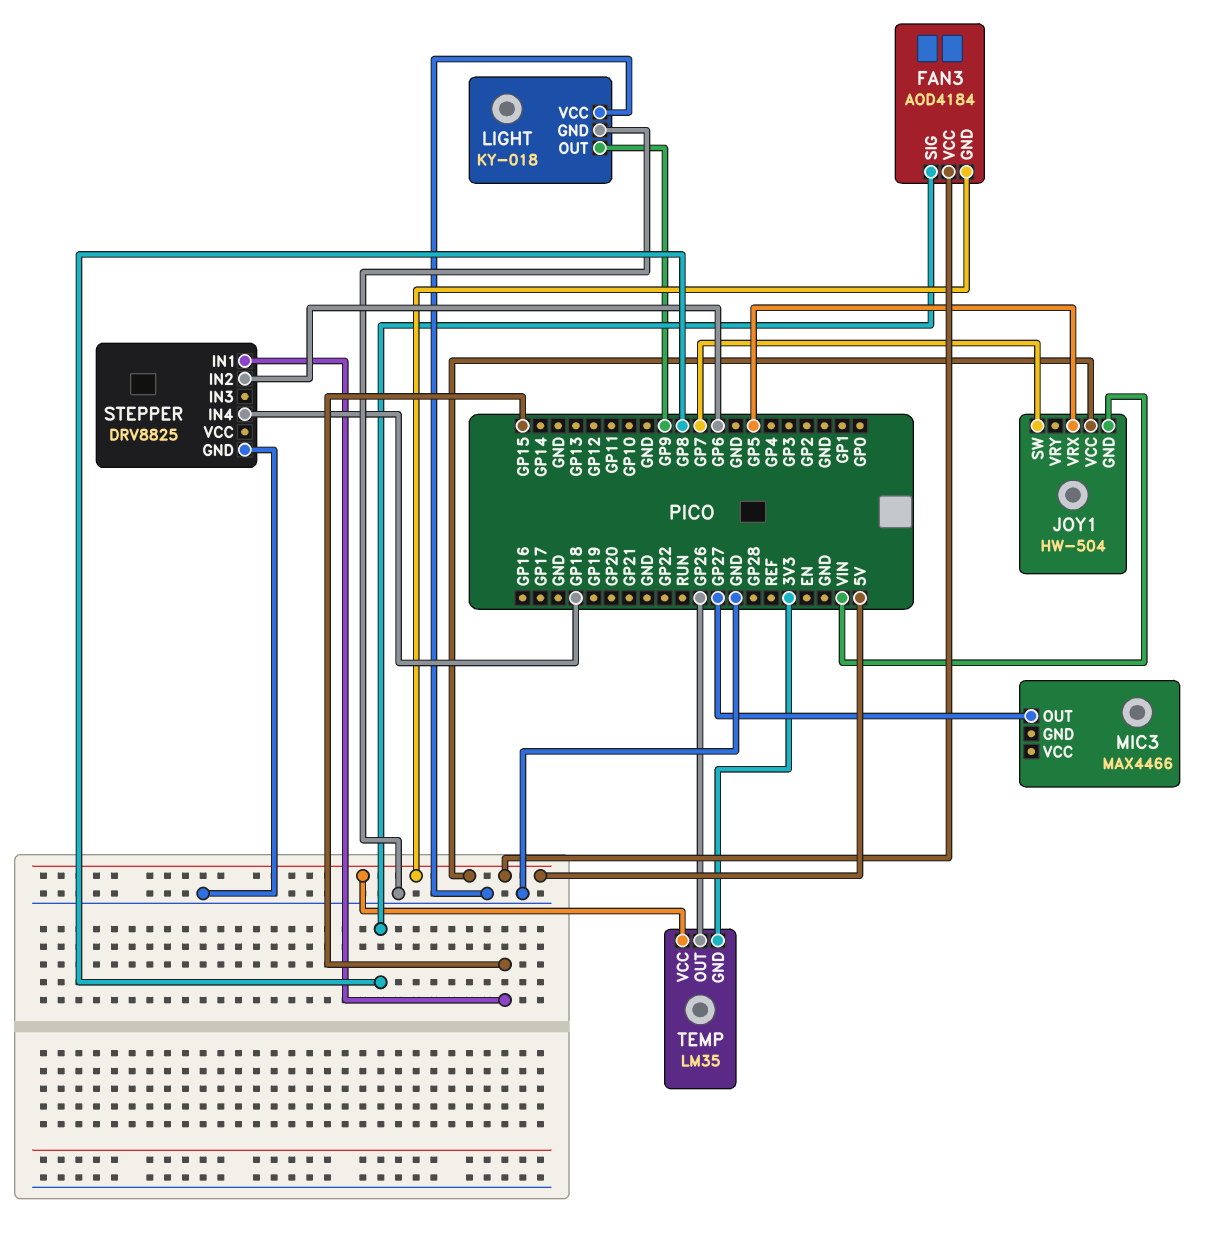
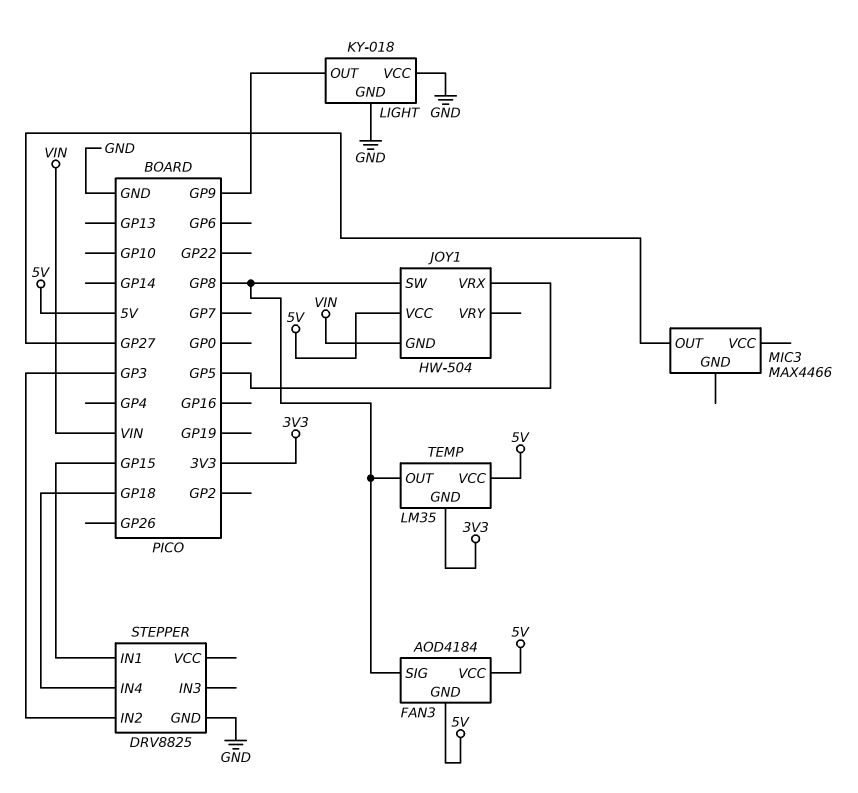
JOY1 pin SW: GP7 -> GP8
STEPPER pin IN2: GP6 -> GP3
TEMP pin OUT: GP26 -> GP8

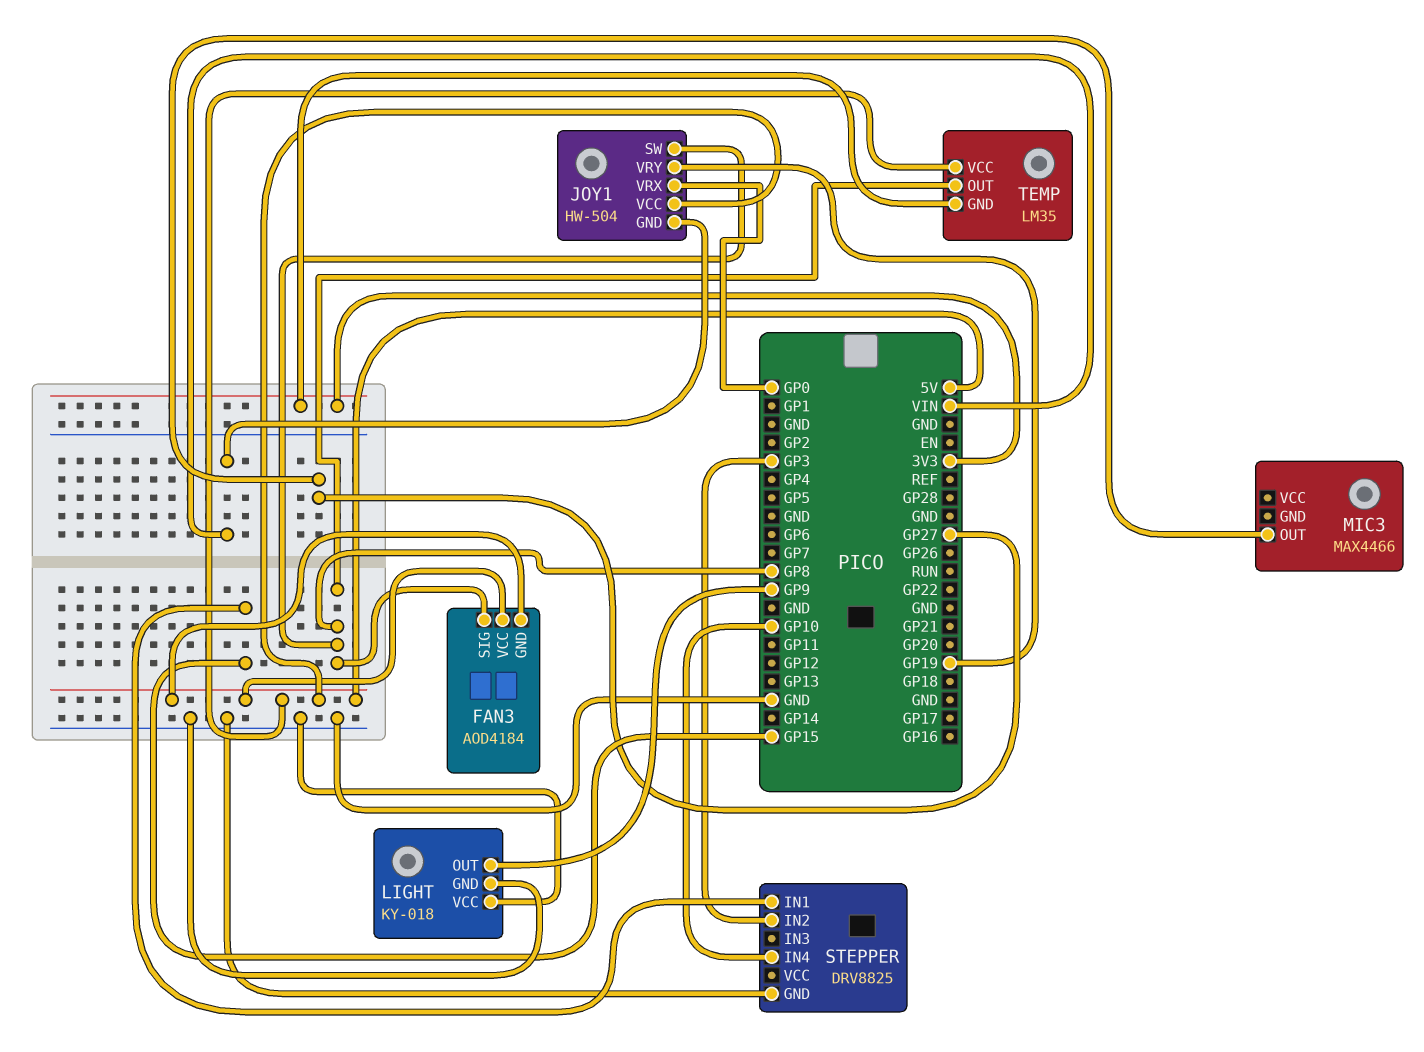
JOY1 pin VRX: GP5 -> GP0
JOY1 pin VRY: none -> GP19
STEPPER pin IN4: GP18 -> GP10

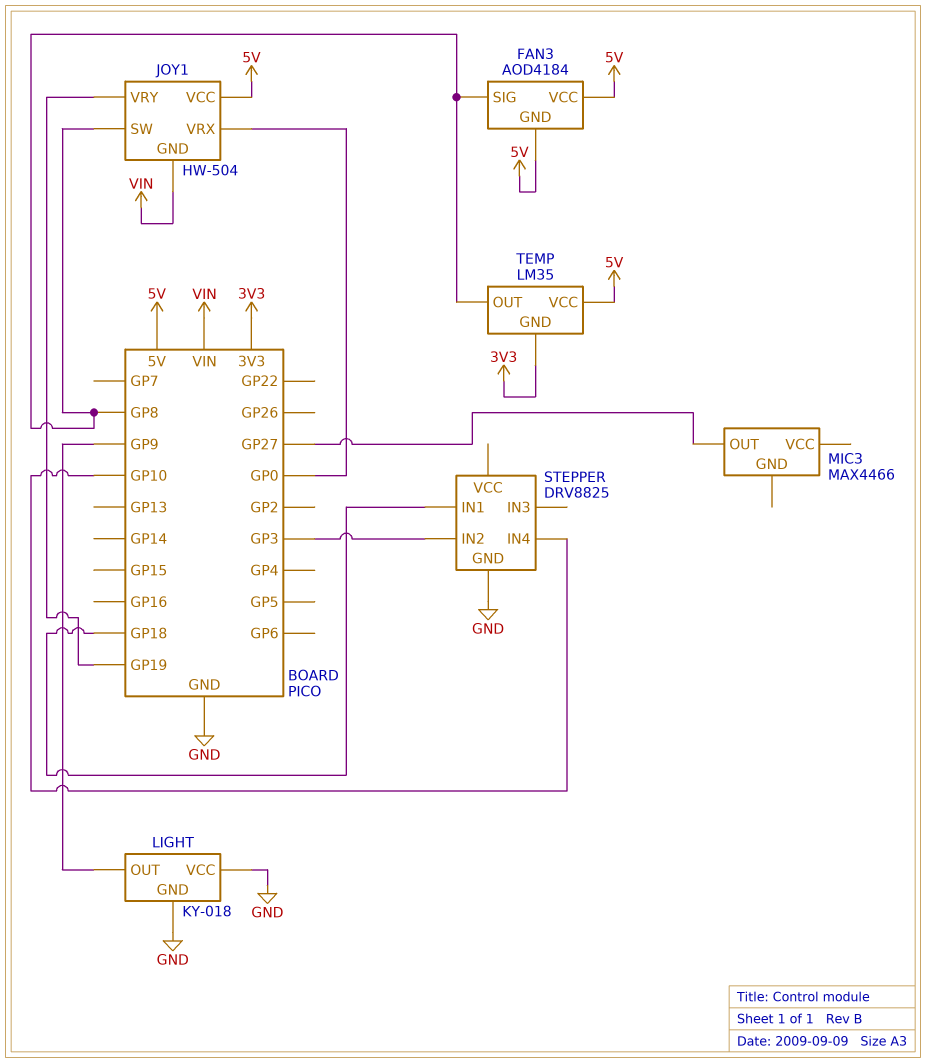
STEPPER pin IN1: GP15 -> GP18

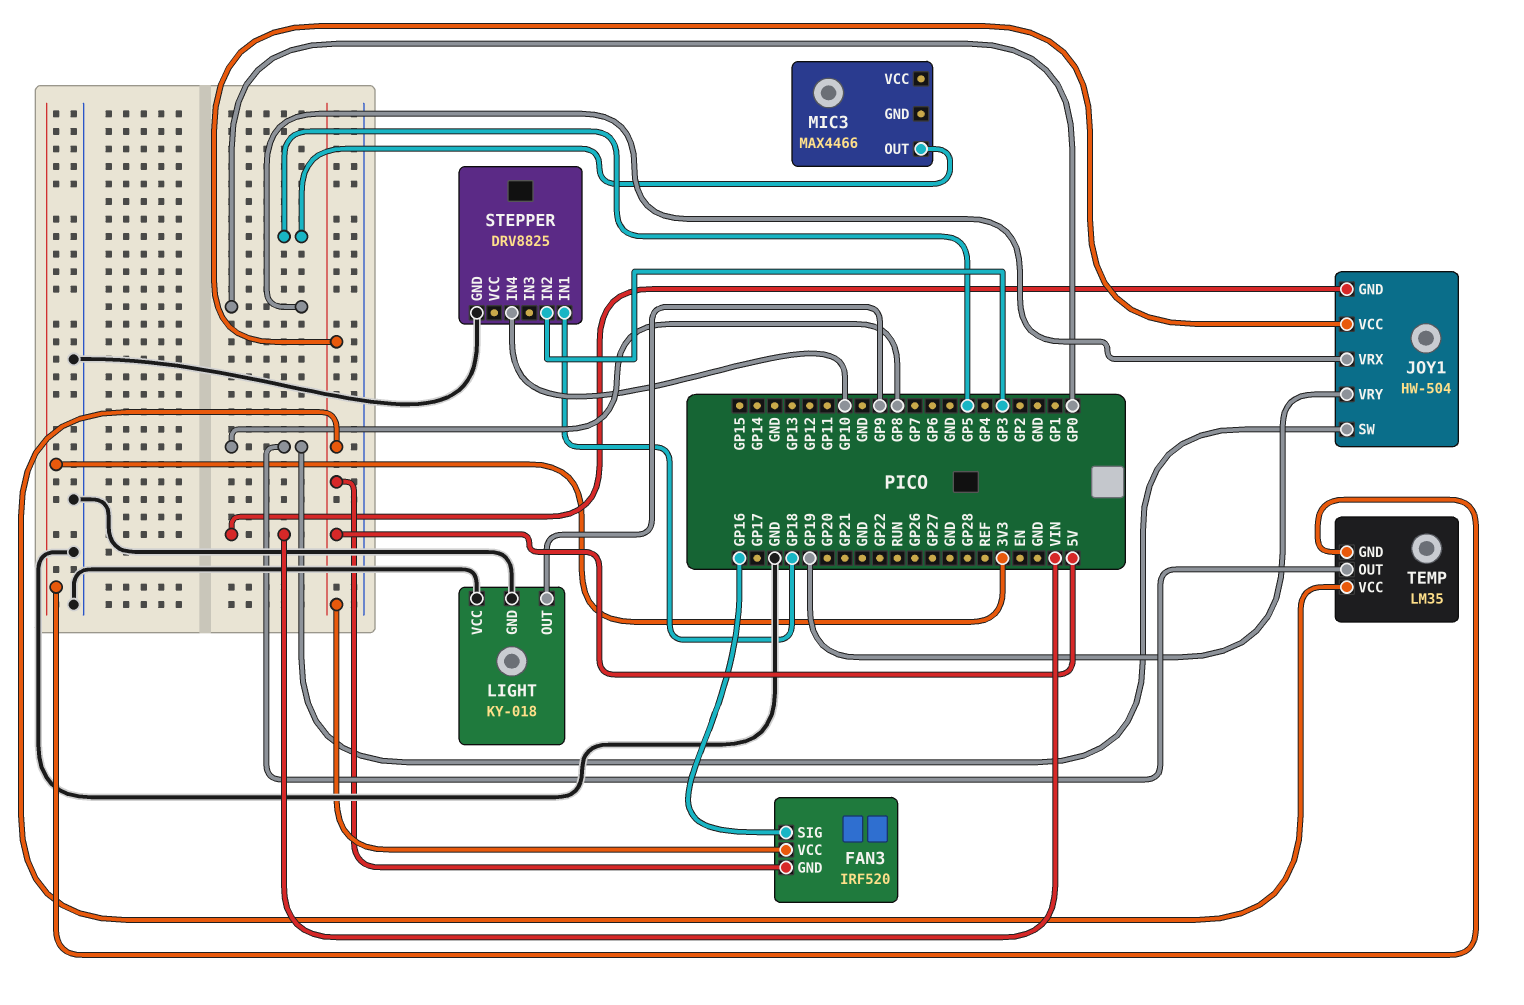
FAN3: AOD4184 -> IRF520
FAN3 pin SIG: GP8 -> GP16
MIC3 pin OUT: GP27 -> GP5

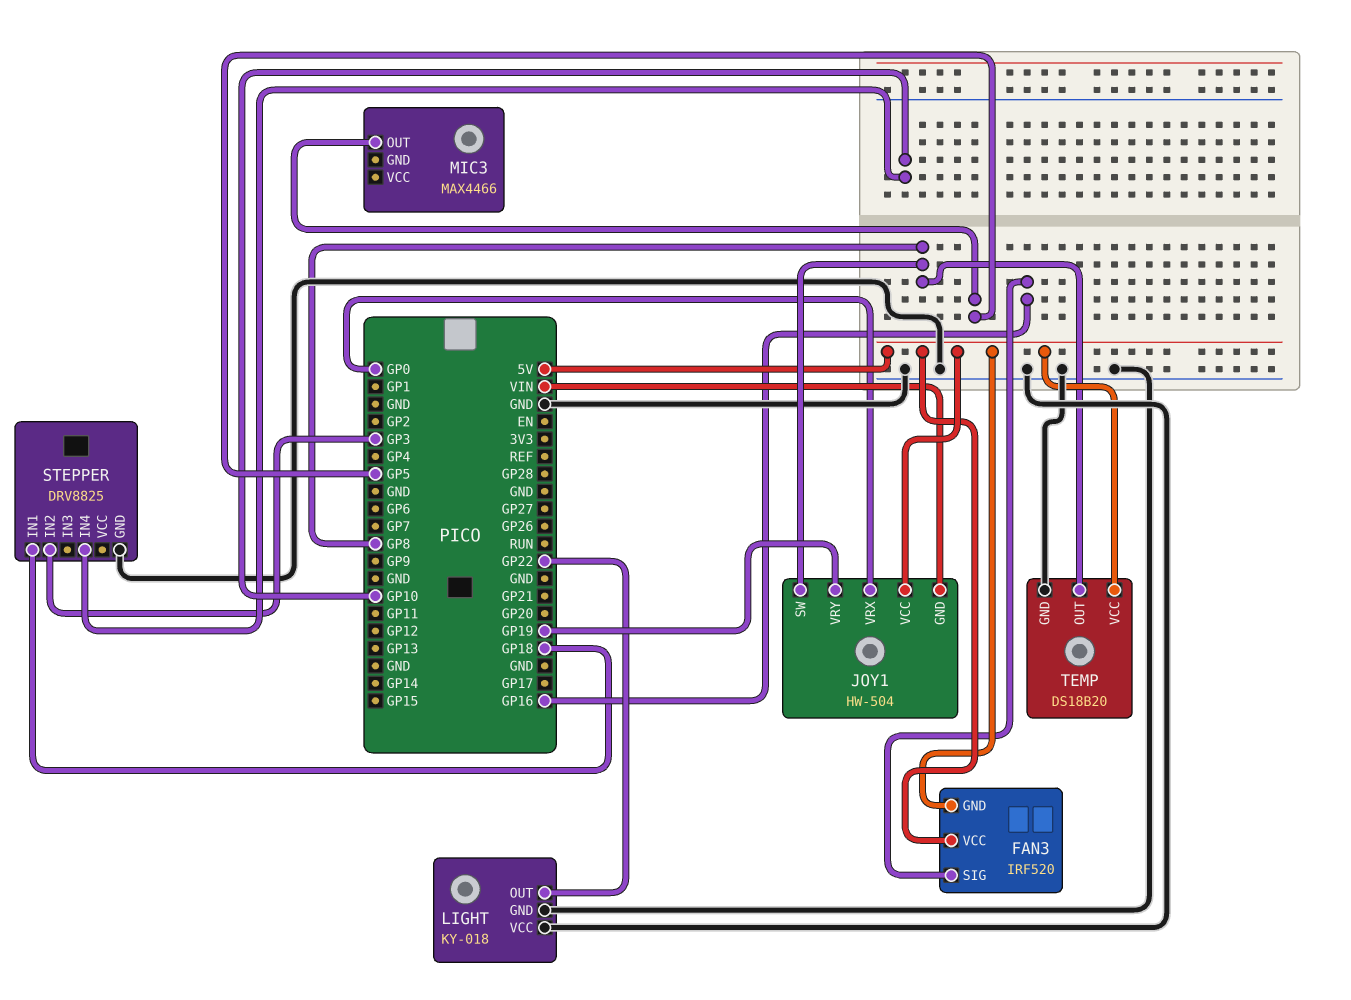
LIGHT pin OUT: GP9 -> GP22
TEMP: LM35 -> DS18B20
TEMP pin GND: 3V3 -> GND

